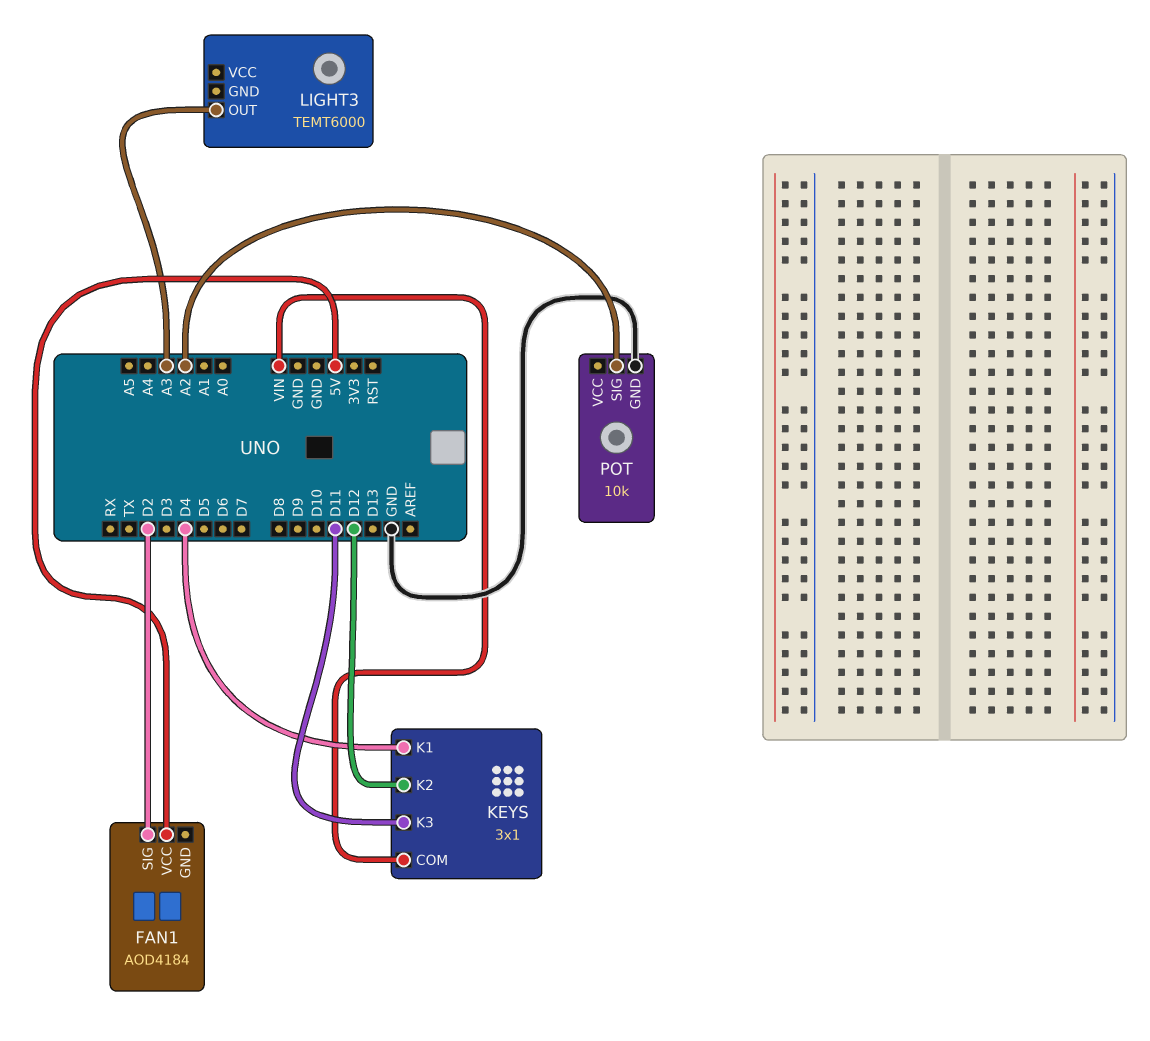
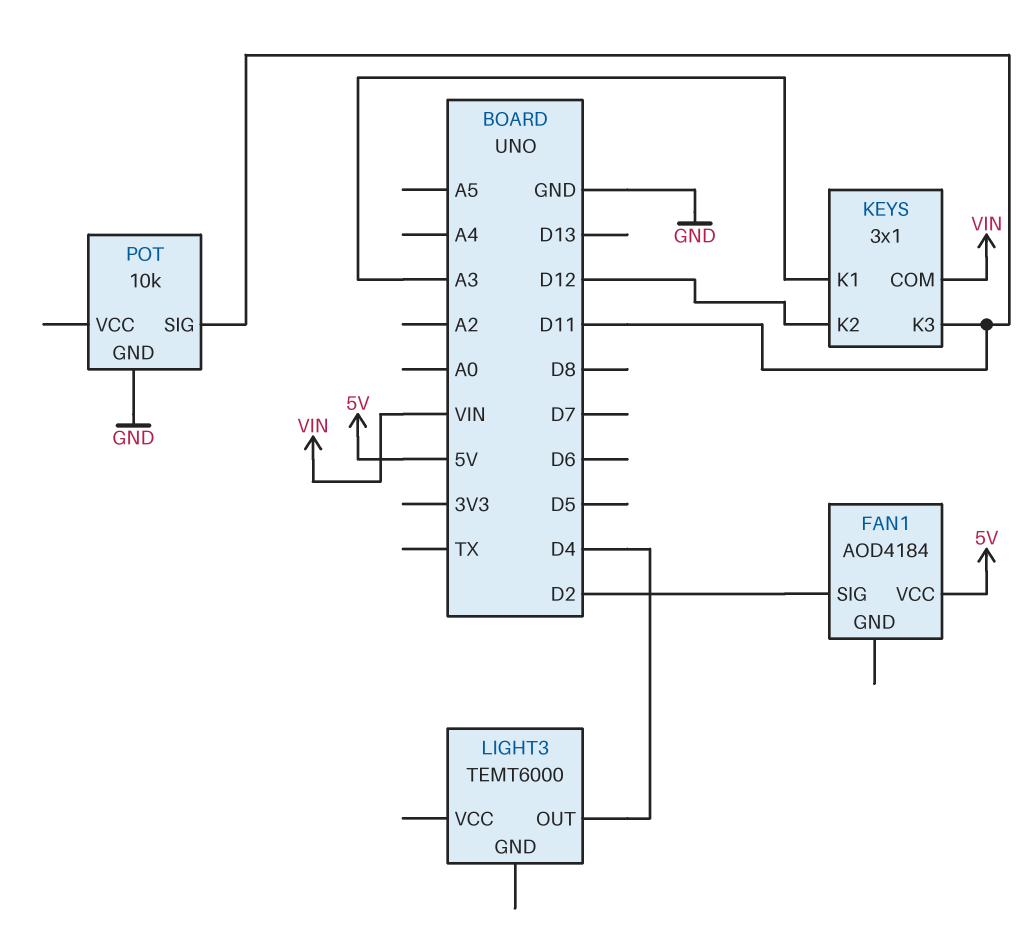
KEYS pin K1: D4 -> A3
LIGHT3 pin OUT: A3 -> D4
POT pin SIG: A2 -> D11

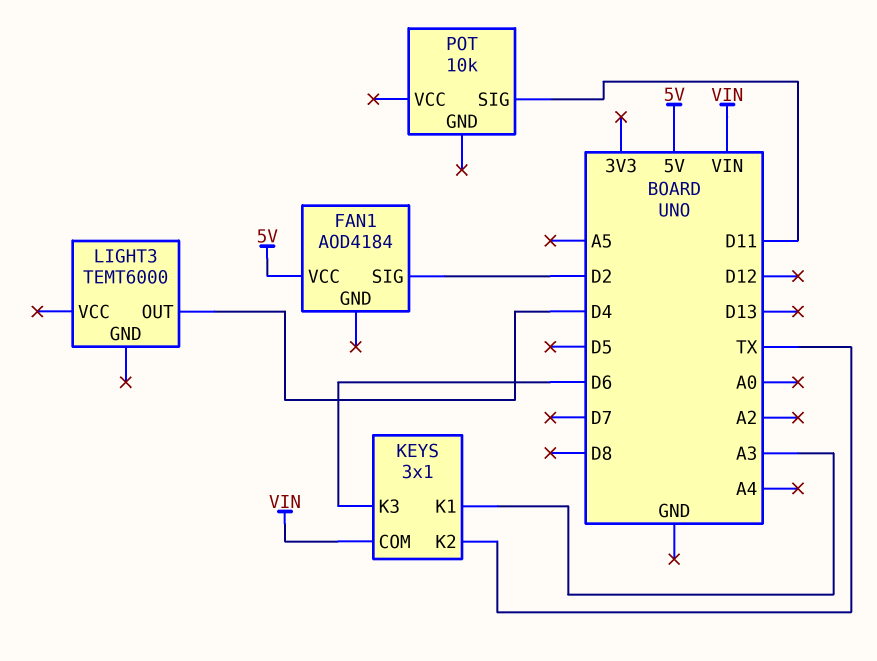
KEYS pin K2: D12 -> TX
KEYS pin K3: D11 -> D6
POT pin GND: GND -> none

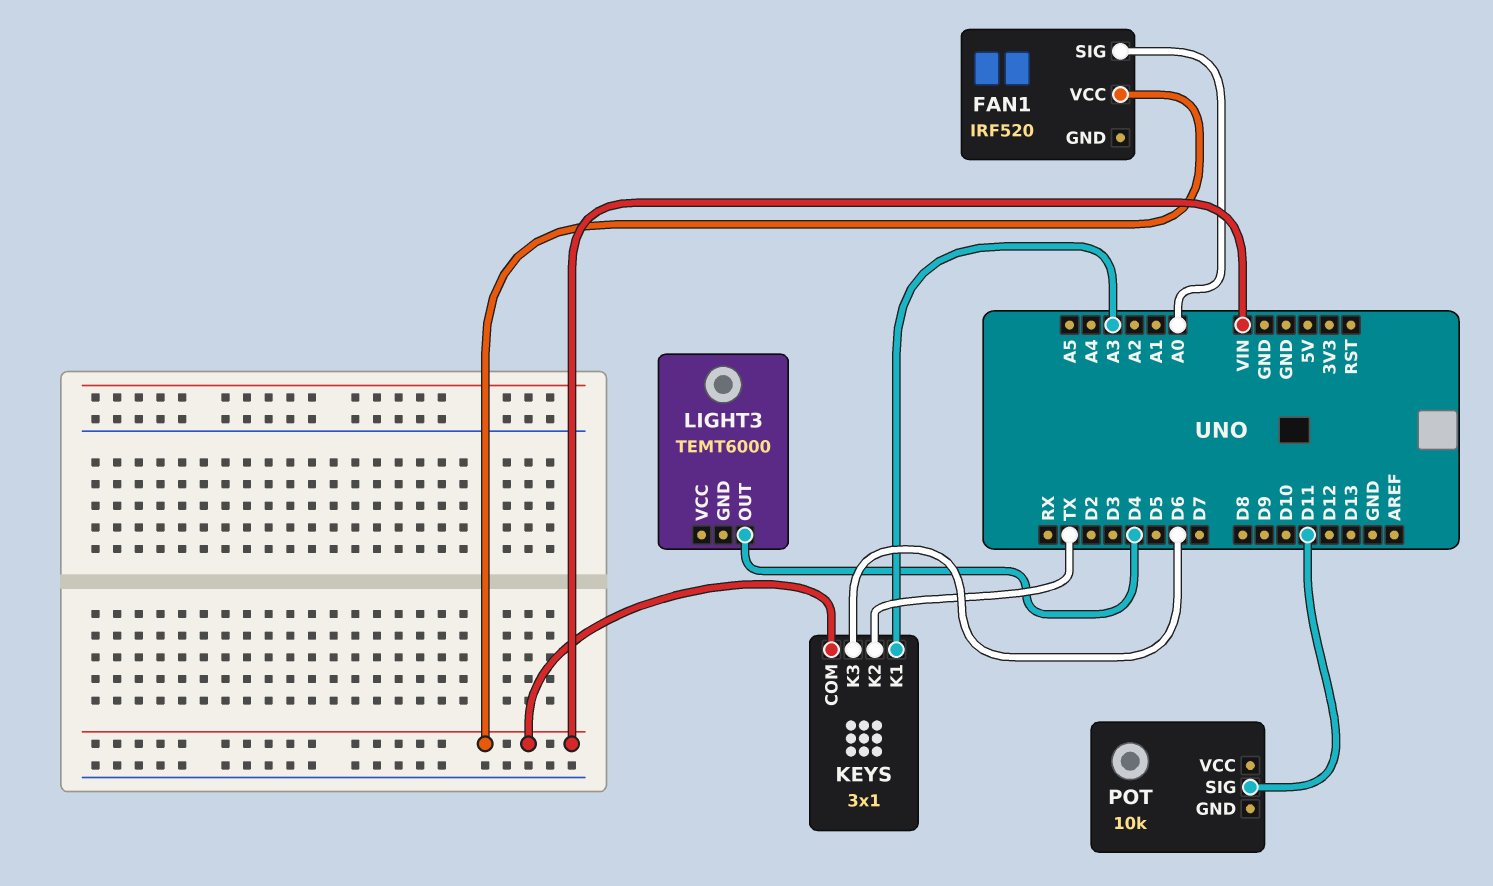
FAN1: AOD4184 -> IRF520
FAN1 pin SIG: D2 -> A0
FAN1 pin VCC: 5V -> VIN

